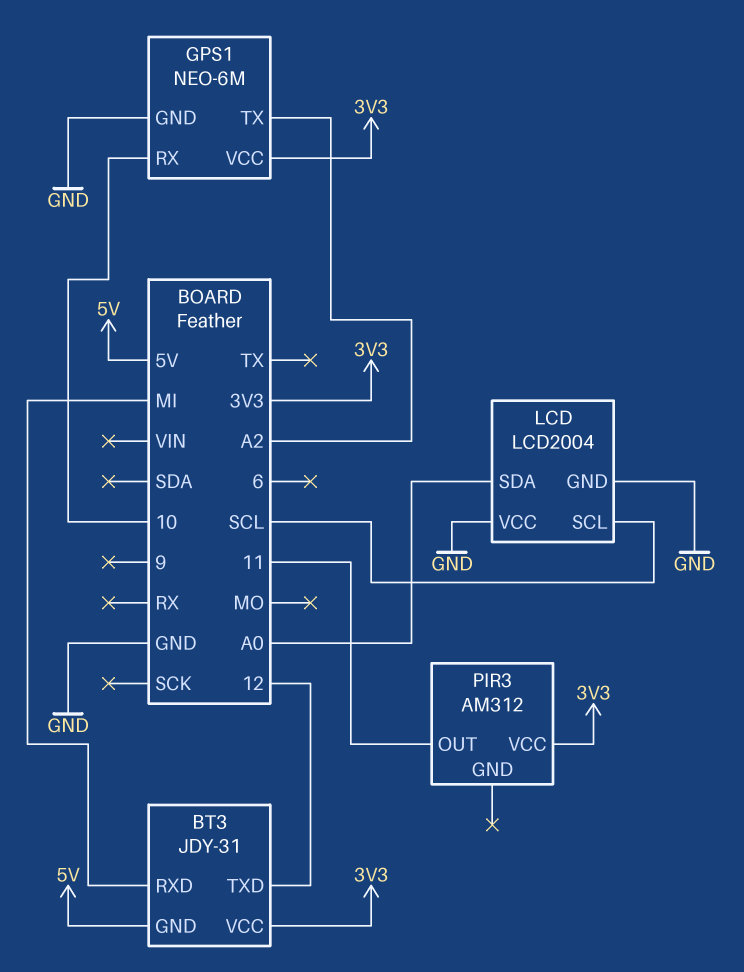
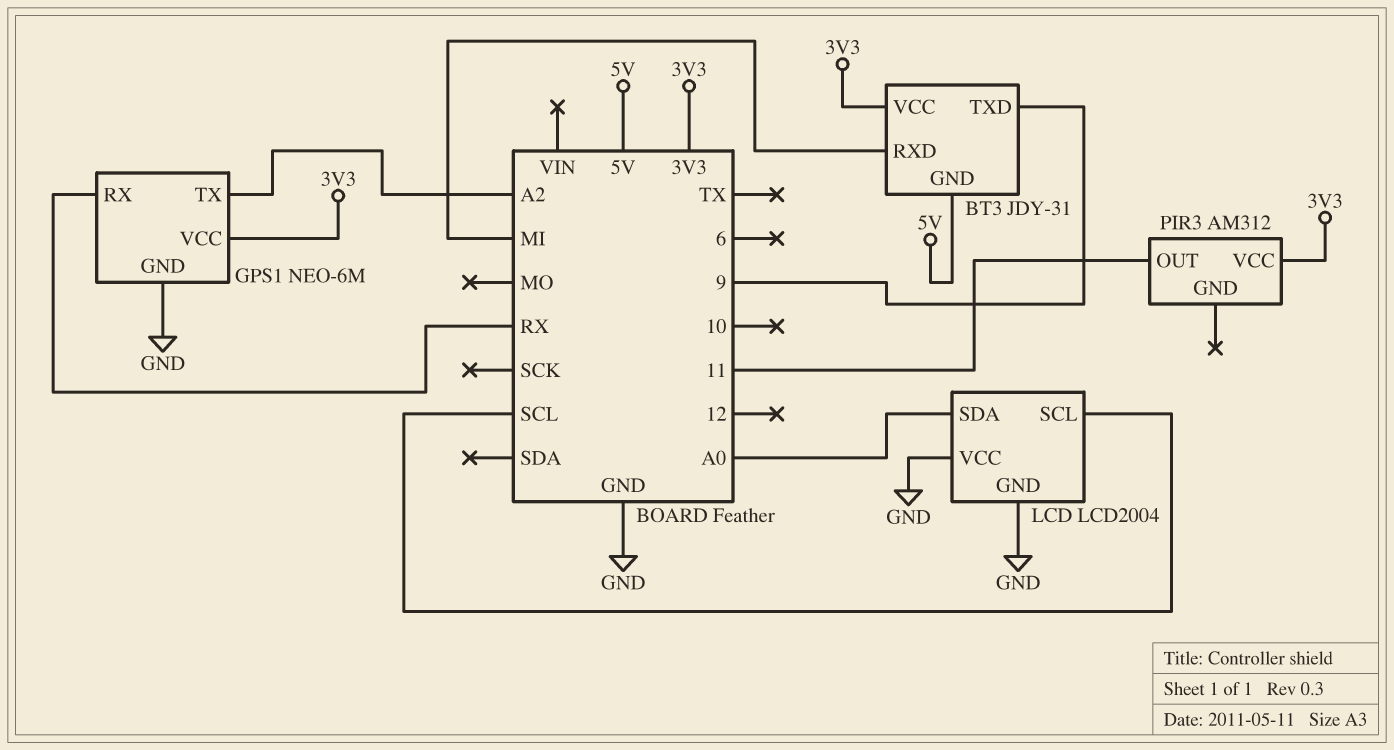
BT3 pin TXD: 12 -> 9
GPS1 pin RX: 10 -> RX

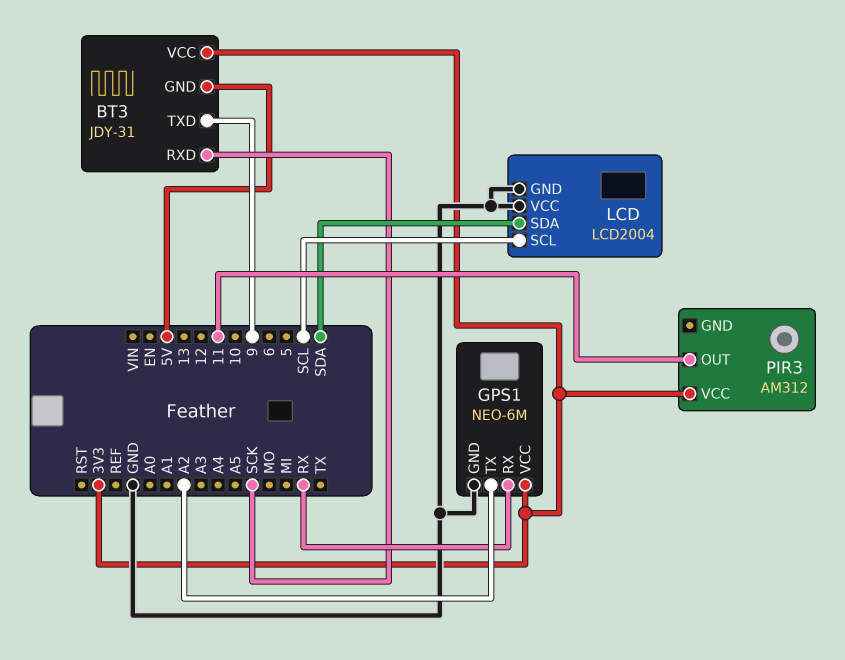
BT3 pin RXD: MI -> SCK
LCD pin SDA: A0 -> SDA

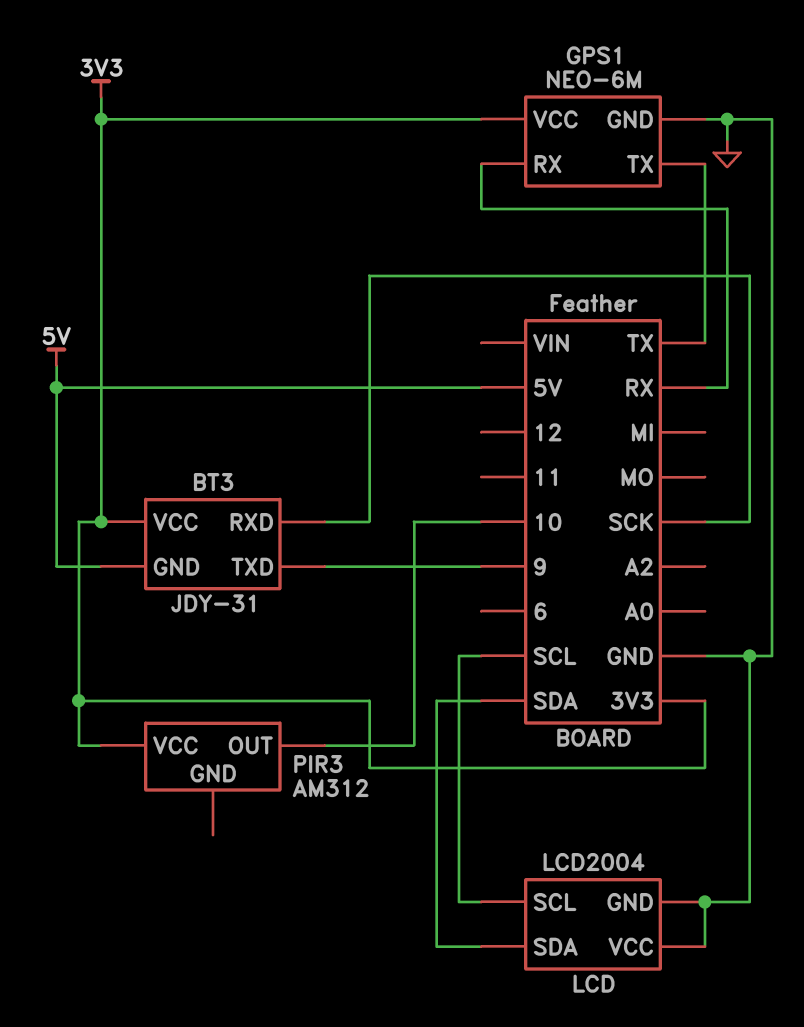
GPS1 pin TX: A2 -> TX
PIR3 pin OUT: 11 -> 10

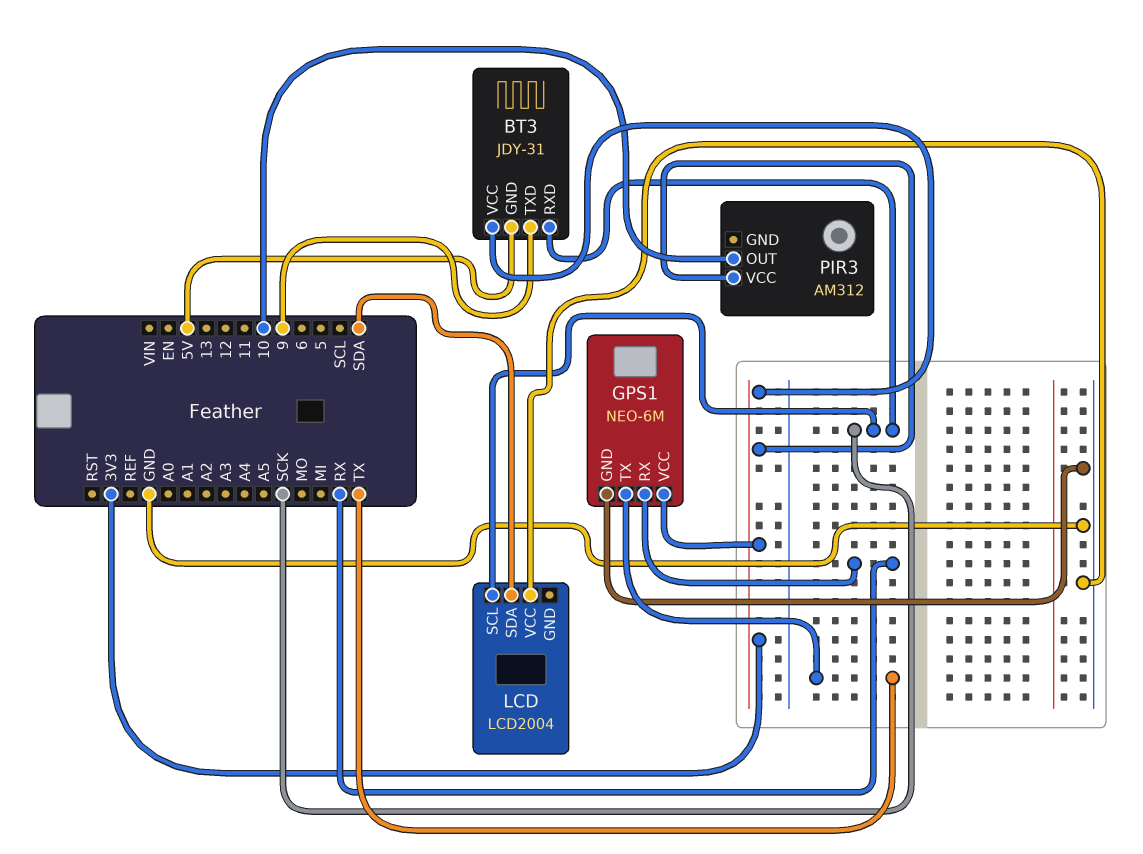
LCD pin GND: GND -> none
LCD pin SCL: SCL -> SCK

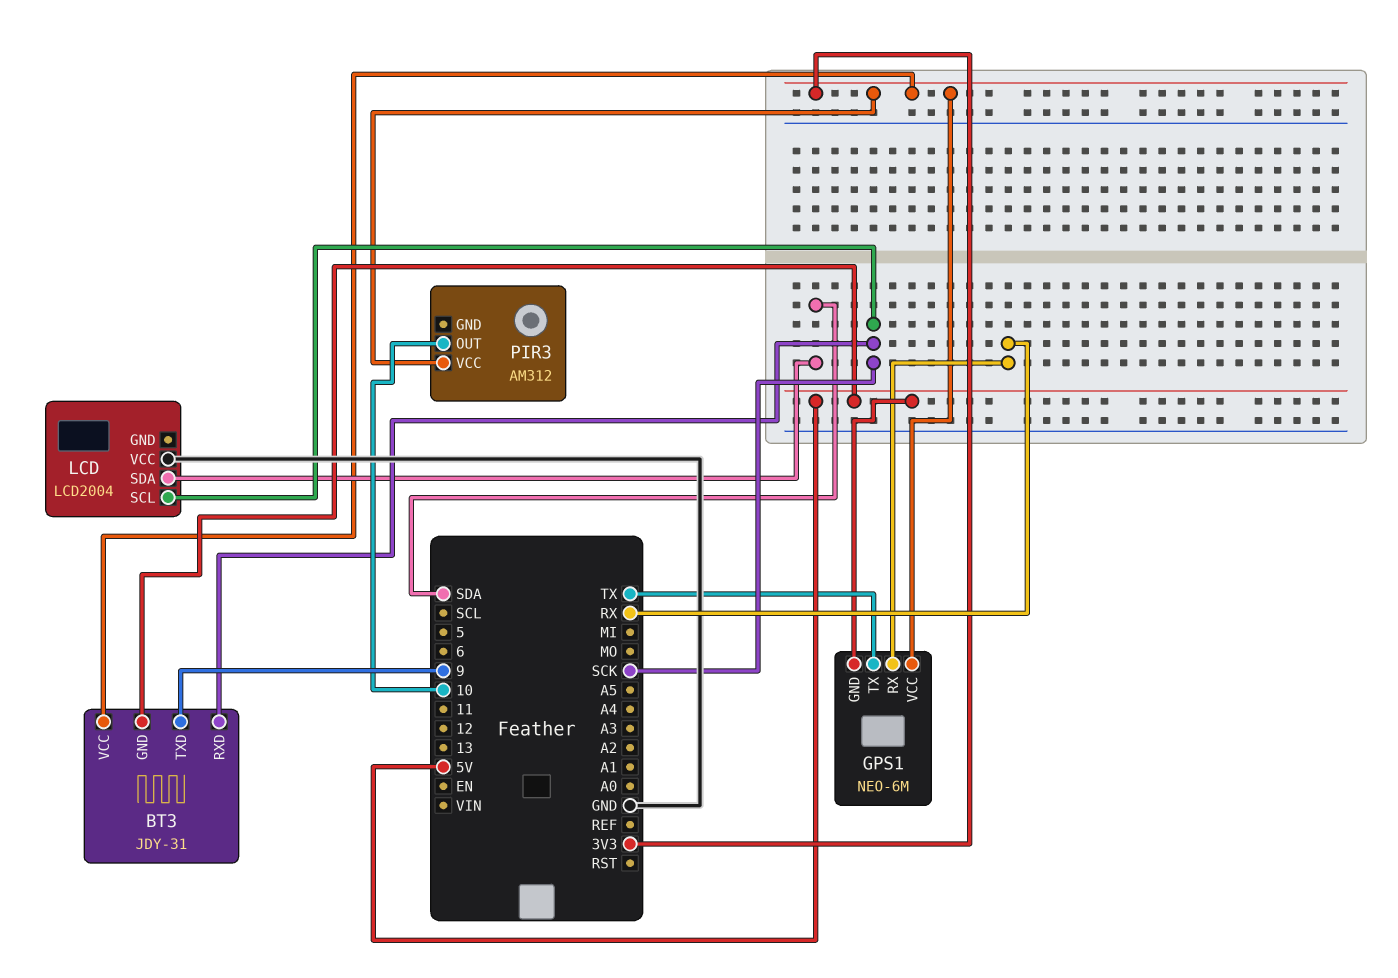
GPS1 pin GND: GND -> 5V

